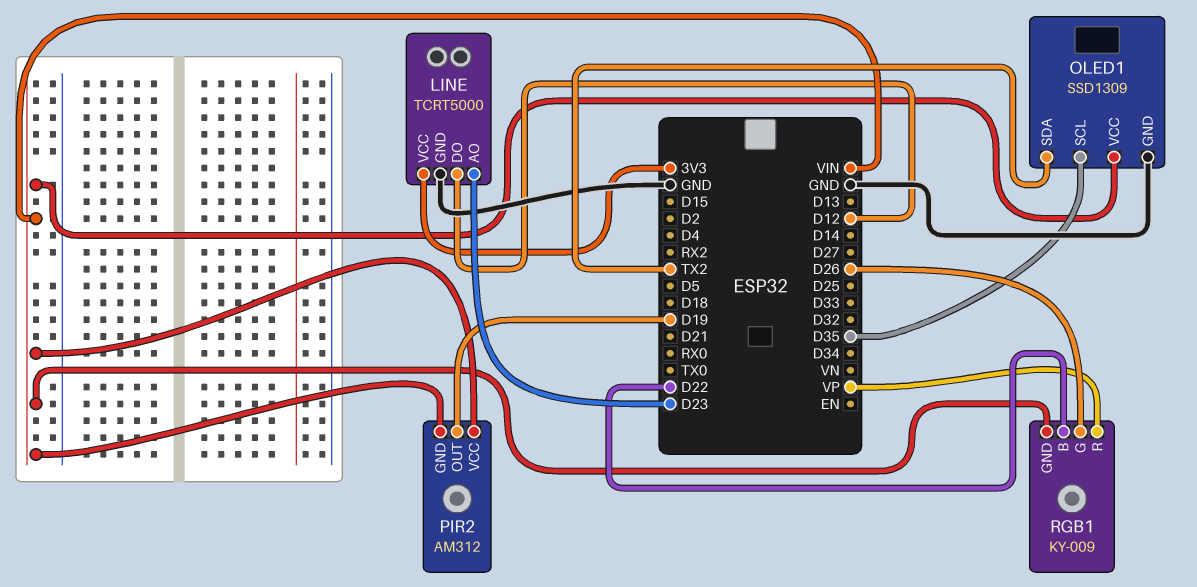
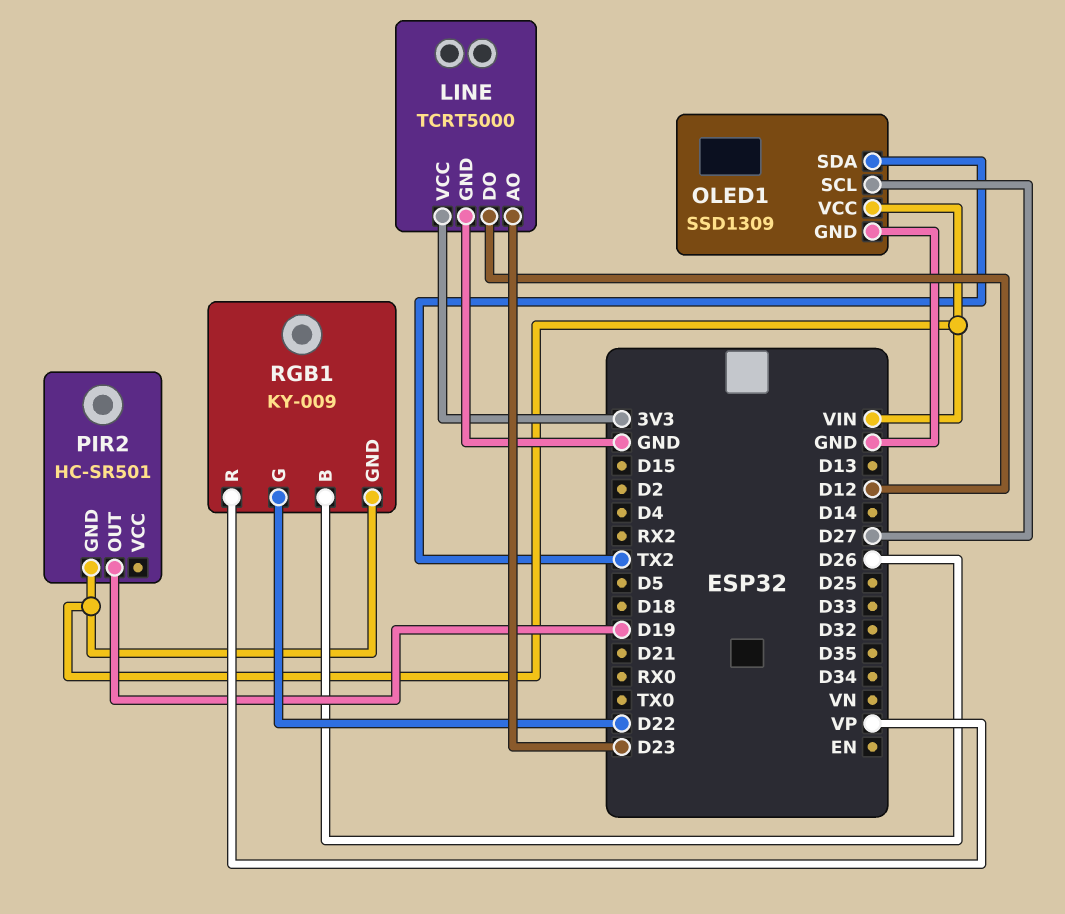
OLED1 pin SCL: D35 -> D27
PIR2: AM312 -> HC-SR501
PIR2 pin VCC: VIN -> none
RGB1 pin B: D22 -> D26
RGB1 pin G: D26 -> D22

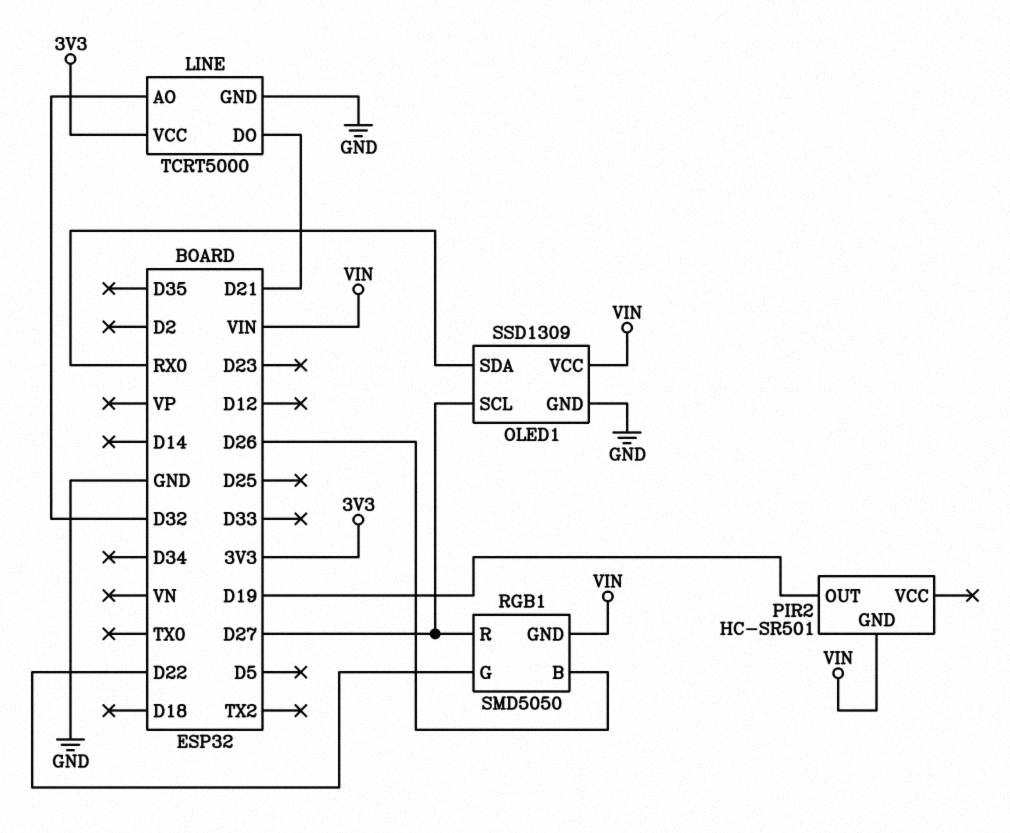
LINE pin AO: D23 -> D32
LINE pin DO: D12 -> D21
OLED1 pin SDA: TX2 -> RX0
RGB1: KY-009 -> SMD5050
RGB1 pin R: VP -> D27

